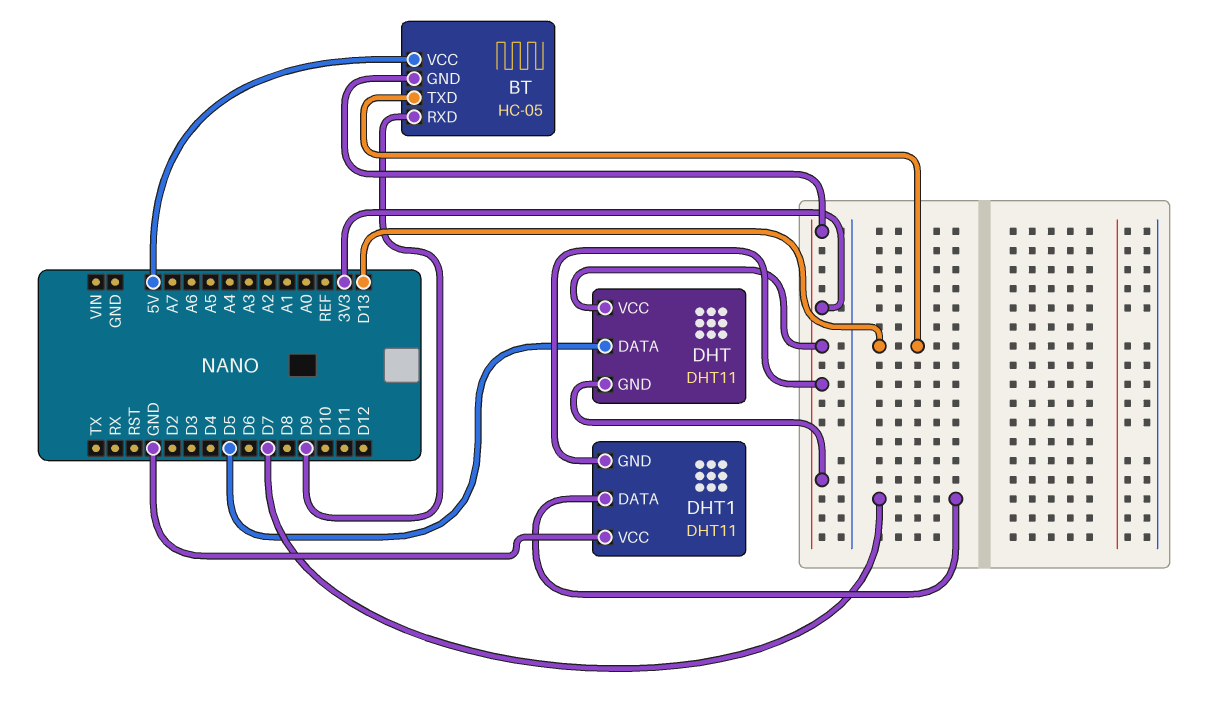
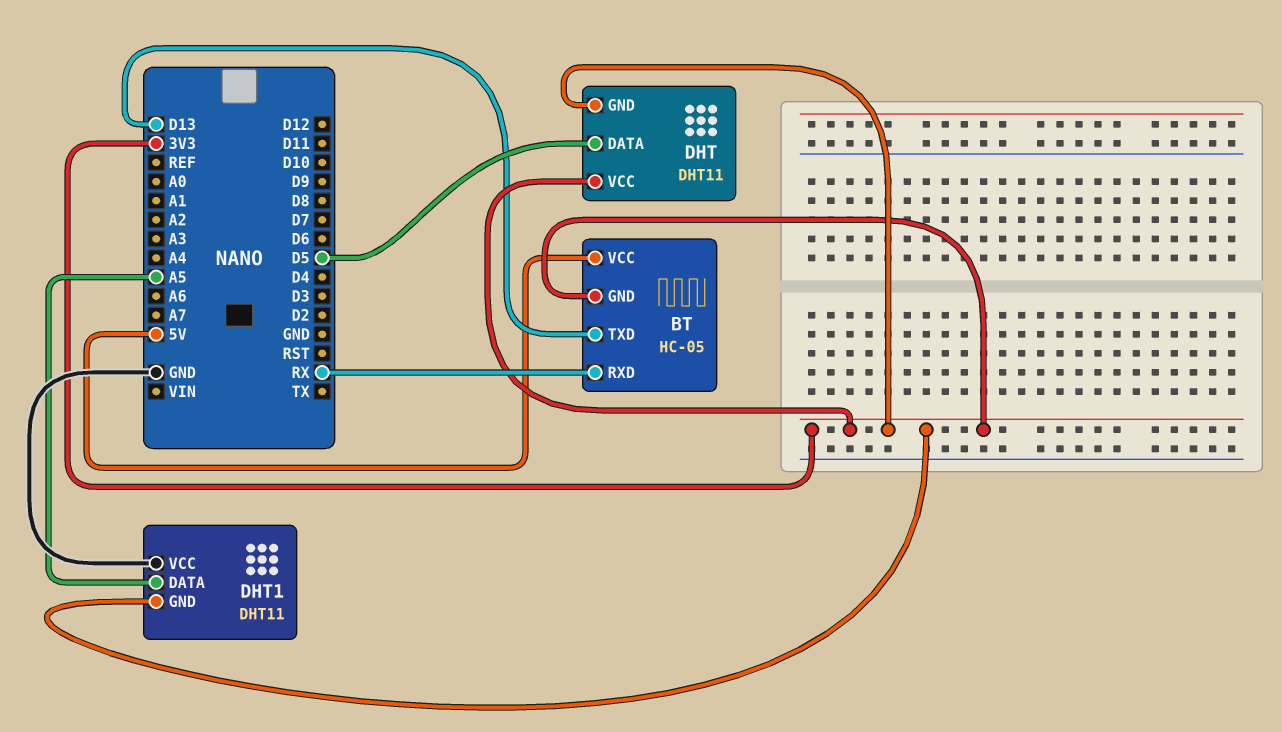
BT pin RXD: D9 -> RX
DHT1 pin DATA: D7 -> A5

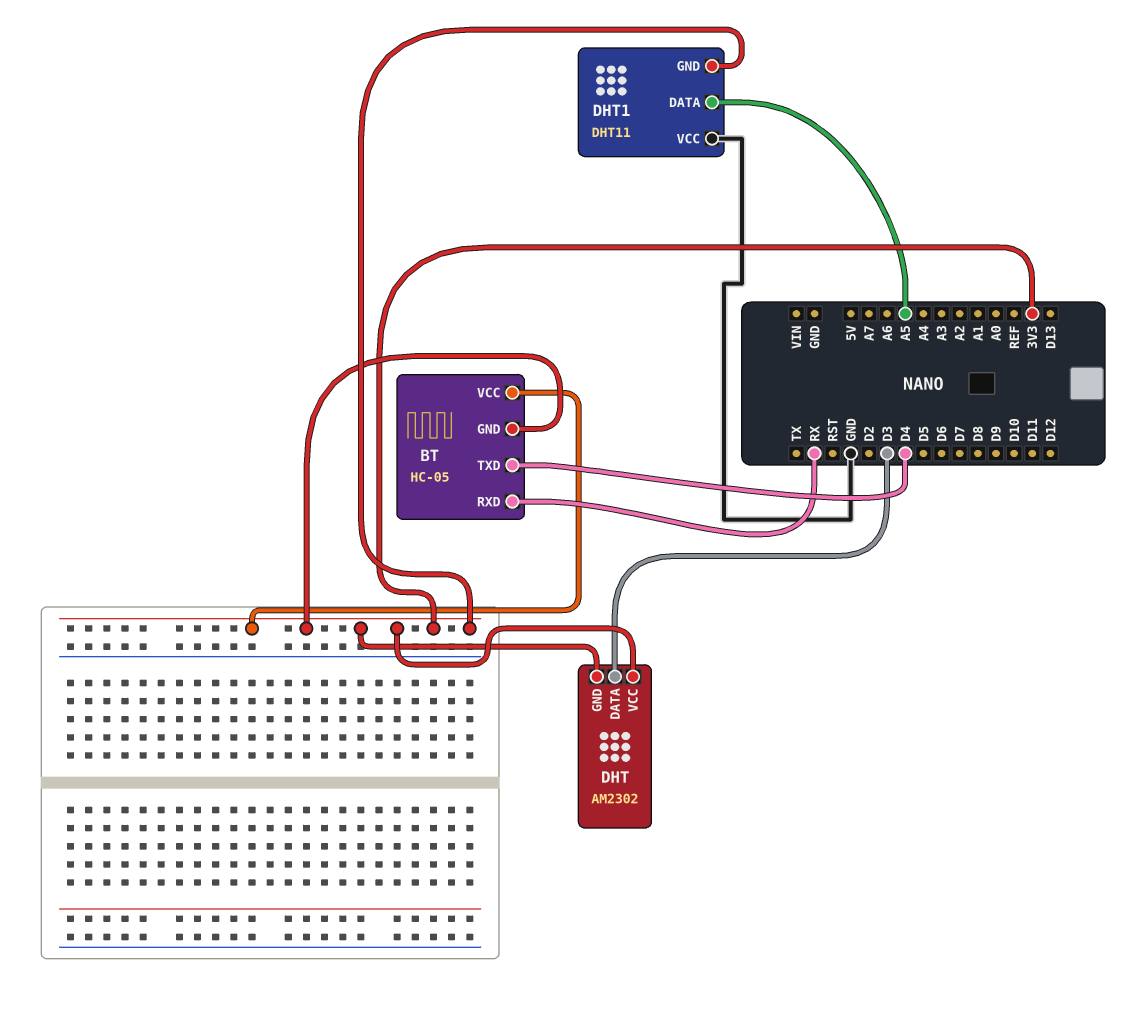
BT pin TXD: D13 -> D4
BT pin VCC: 5V -> 3V3
DHT: DHT11 -> AM2302
DHT pin DATA: D5 -> D3

